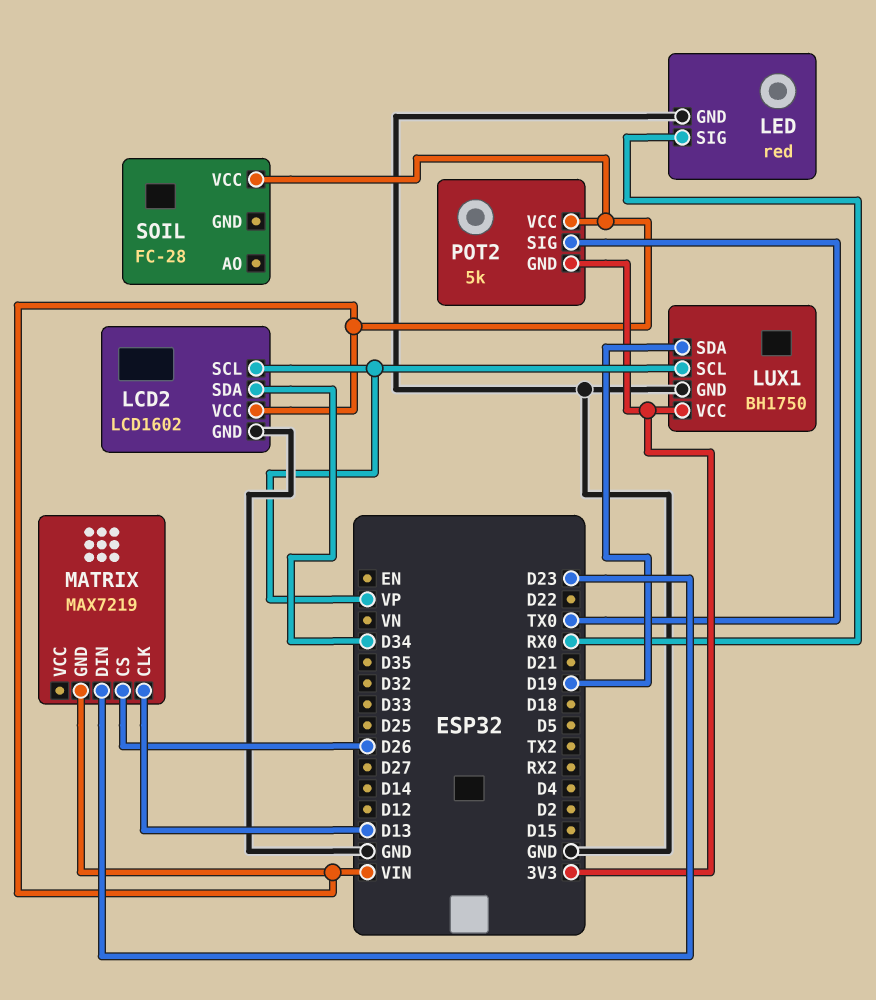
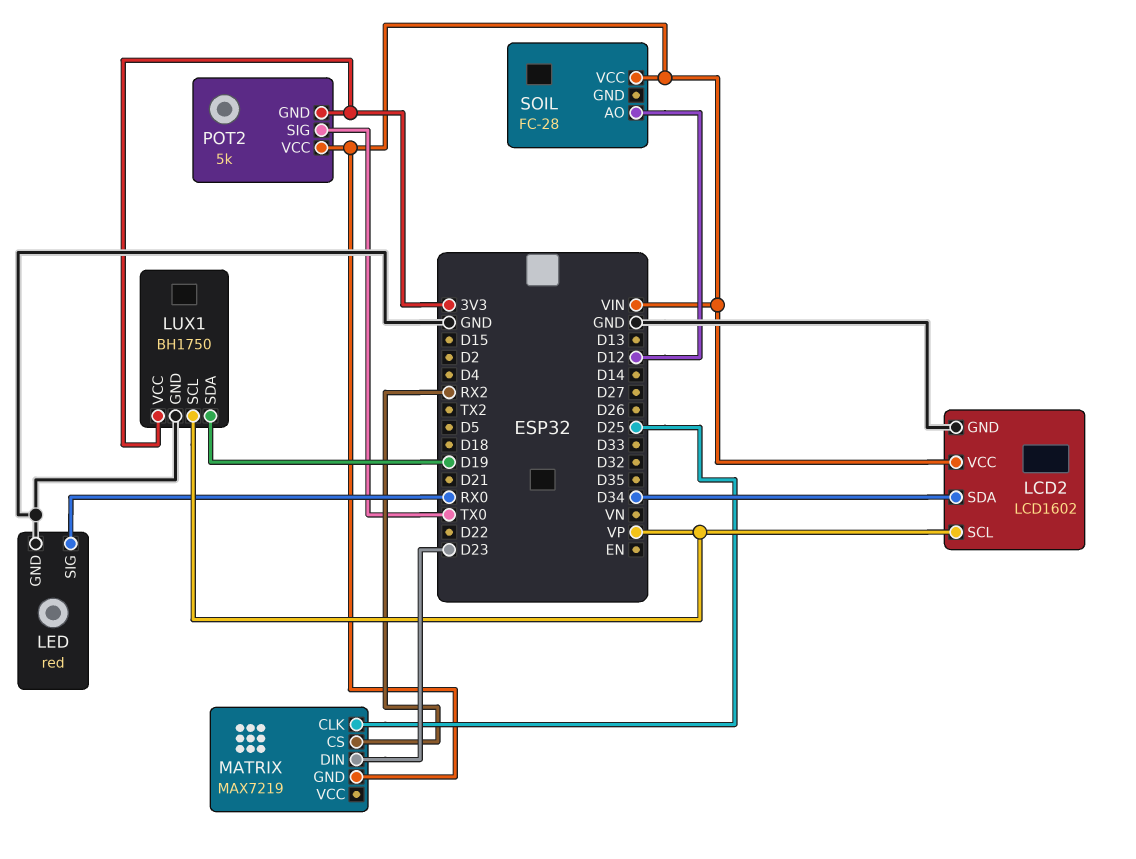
MATRIX pin CLK: D13 -> D25
MATRIX pin CS: D26 -> RX2
SOIL pin AO: none -> D12

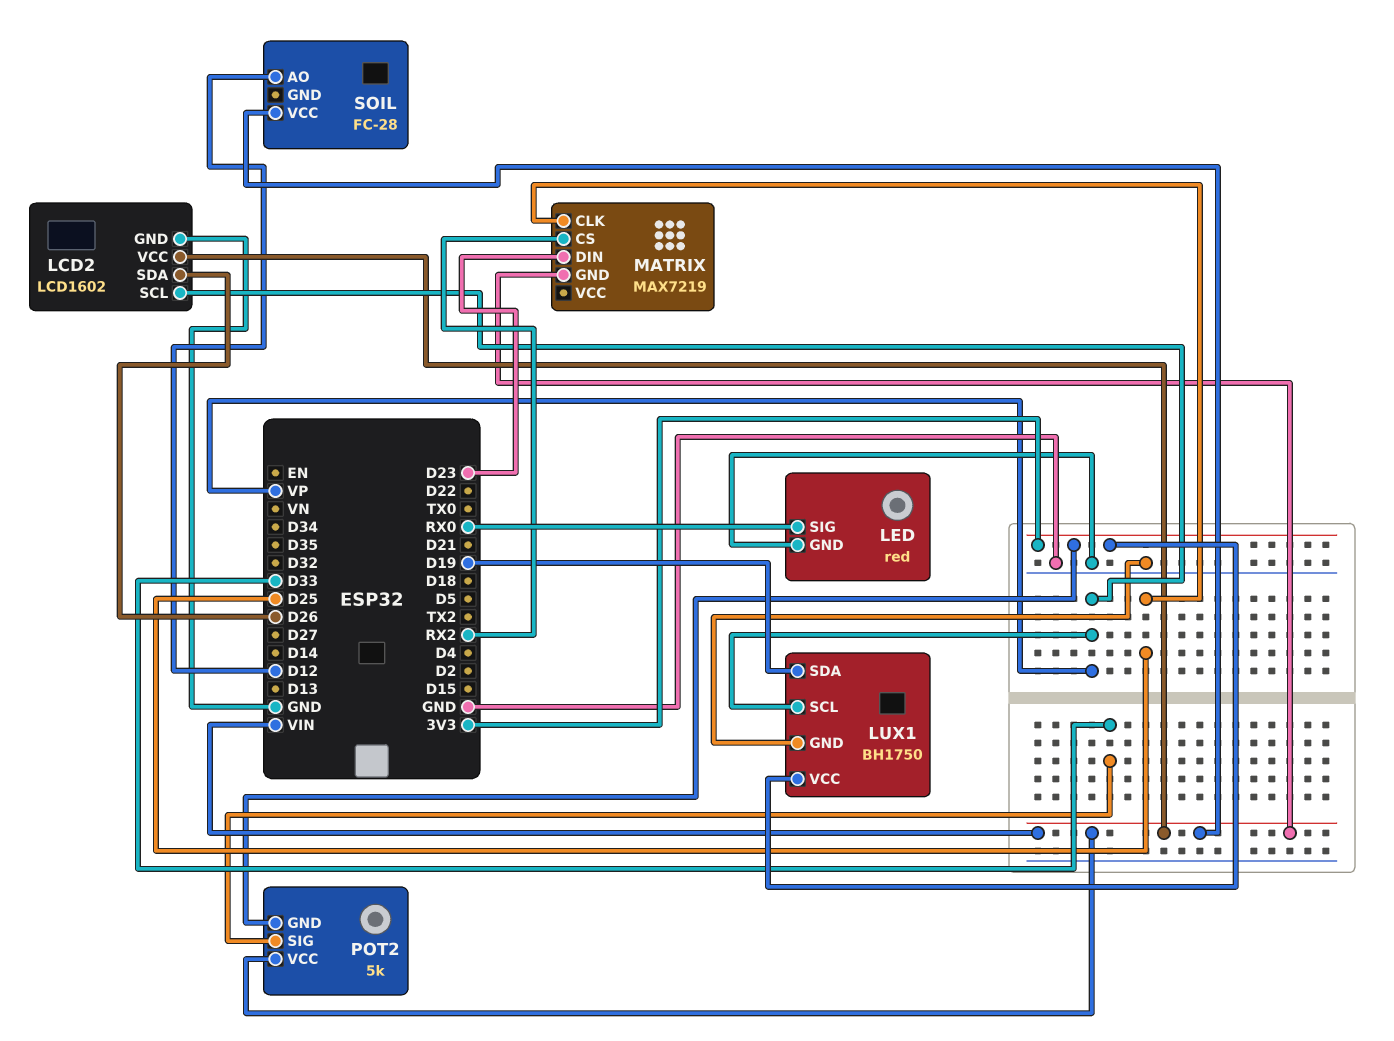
LCD2 pin SDA: D34 -> D26
POT2 pin SIG: TX0 -> D33

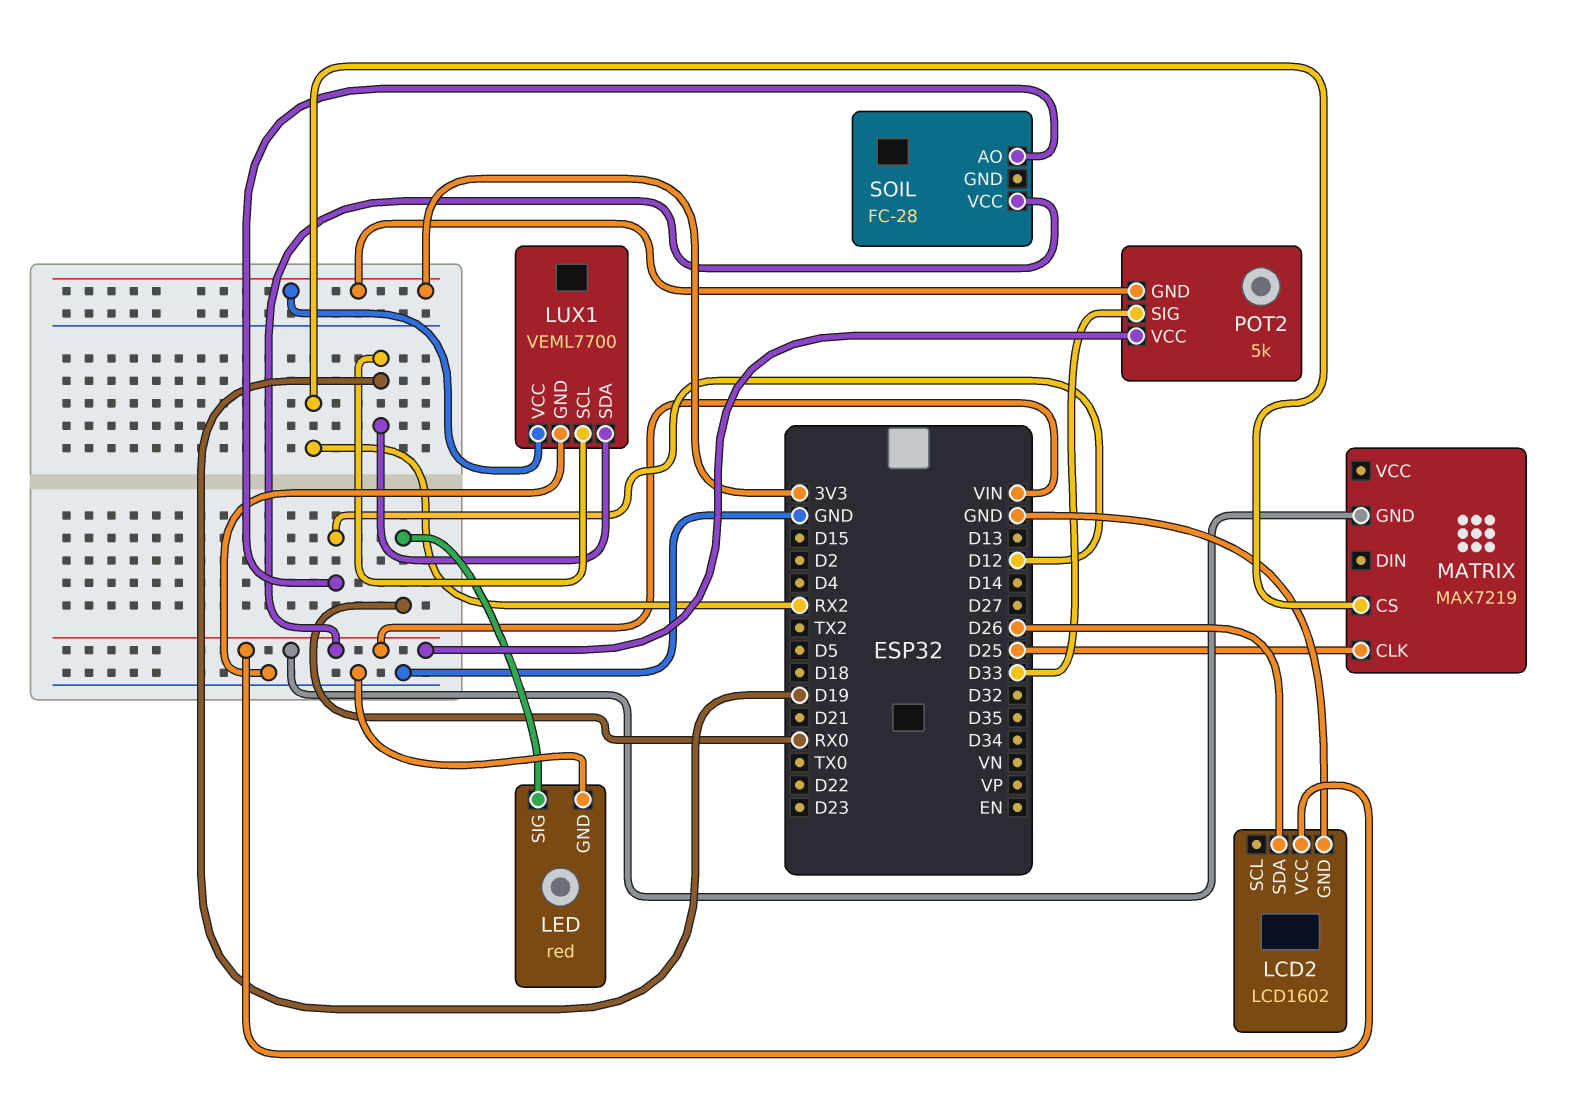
LCD2 pin SCL: VP -> none
LUX1: BH1750 -> VEML7700
LUX1 pin SCL: VP -> D19
MATRIX pin DIN: D23 -> none

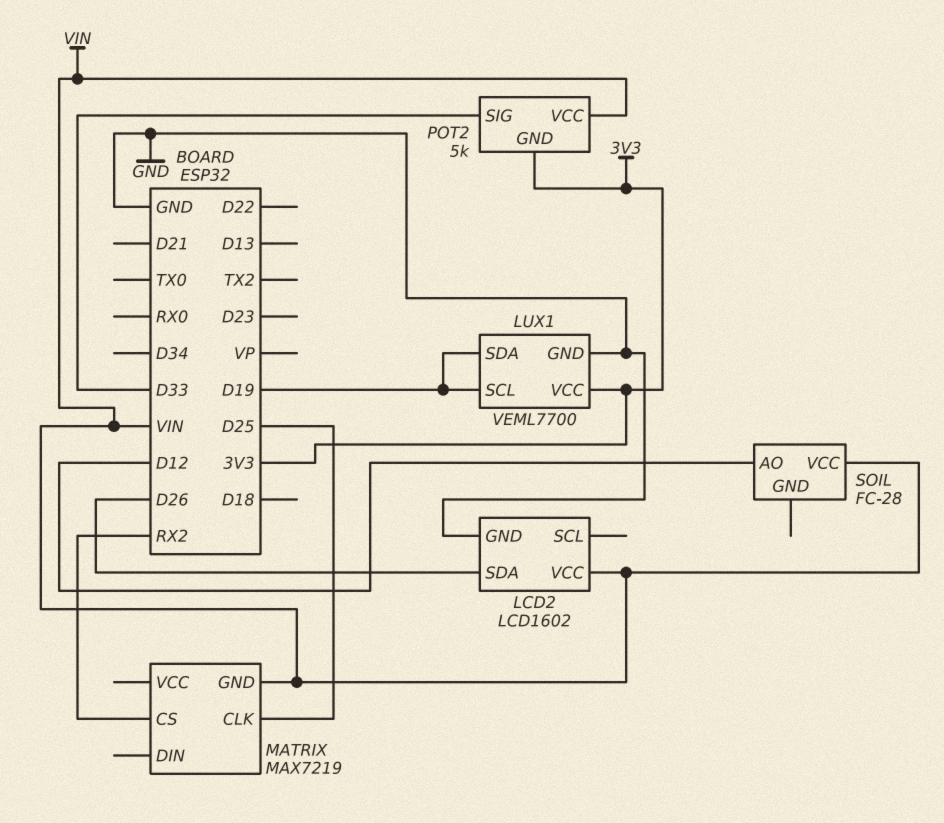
LED: red -> none
LED pin GND: GND -> none
LED pin SIG: RX0 -> none

